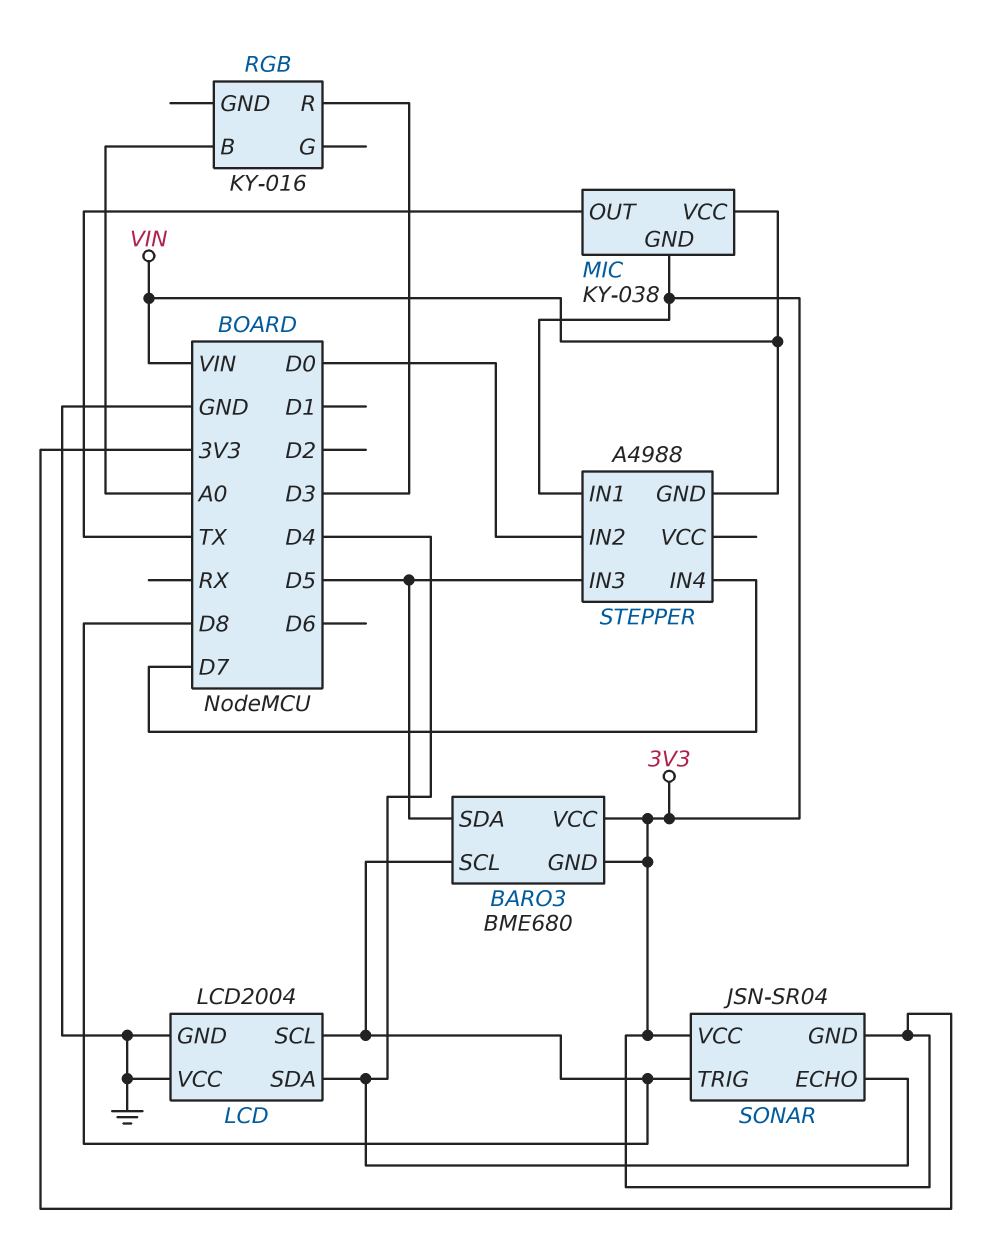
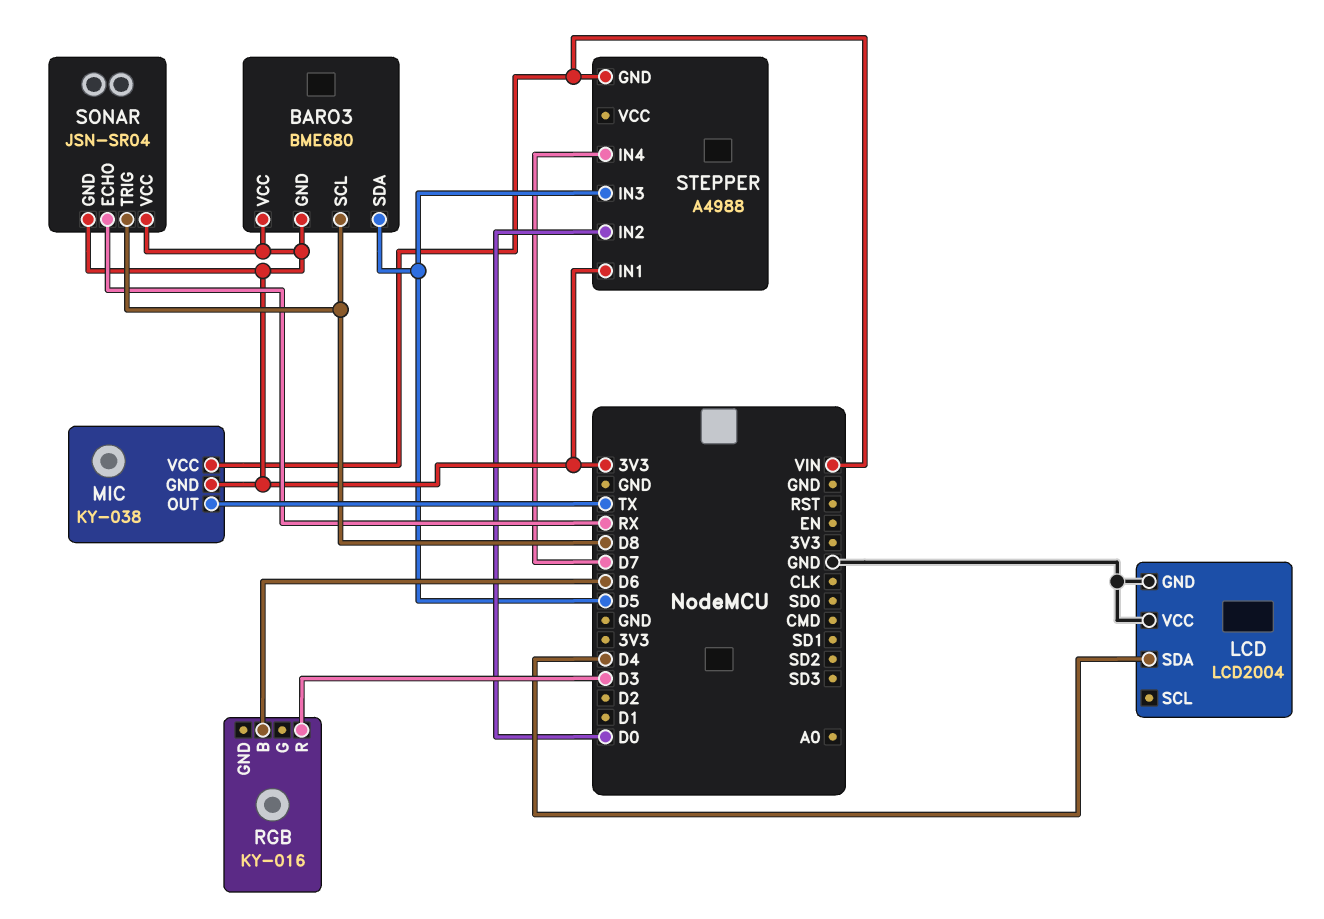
LCD pin SCL: D8 -> none
RGB pin B: A0 -> D6
SONAR pin ECHO: D4 -> RX

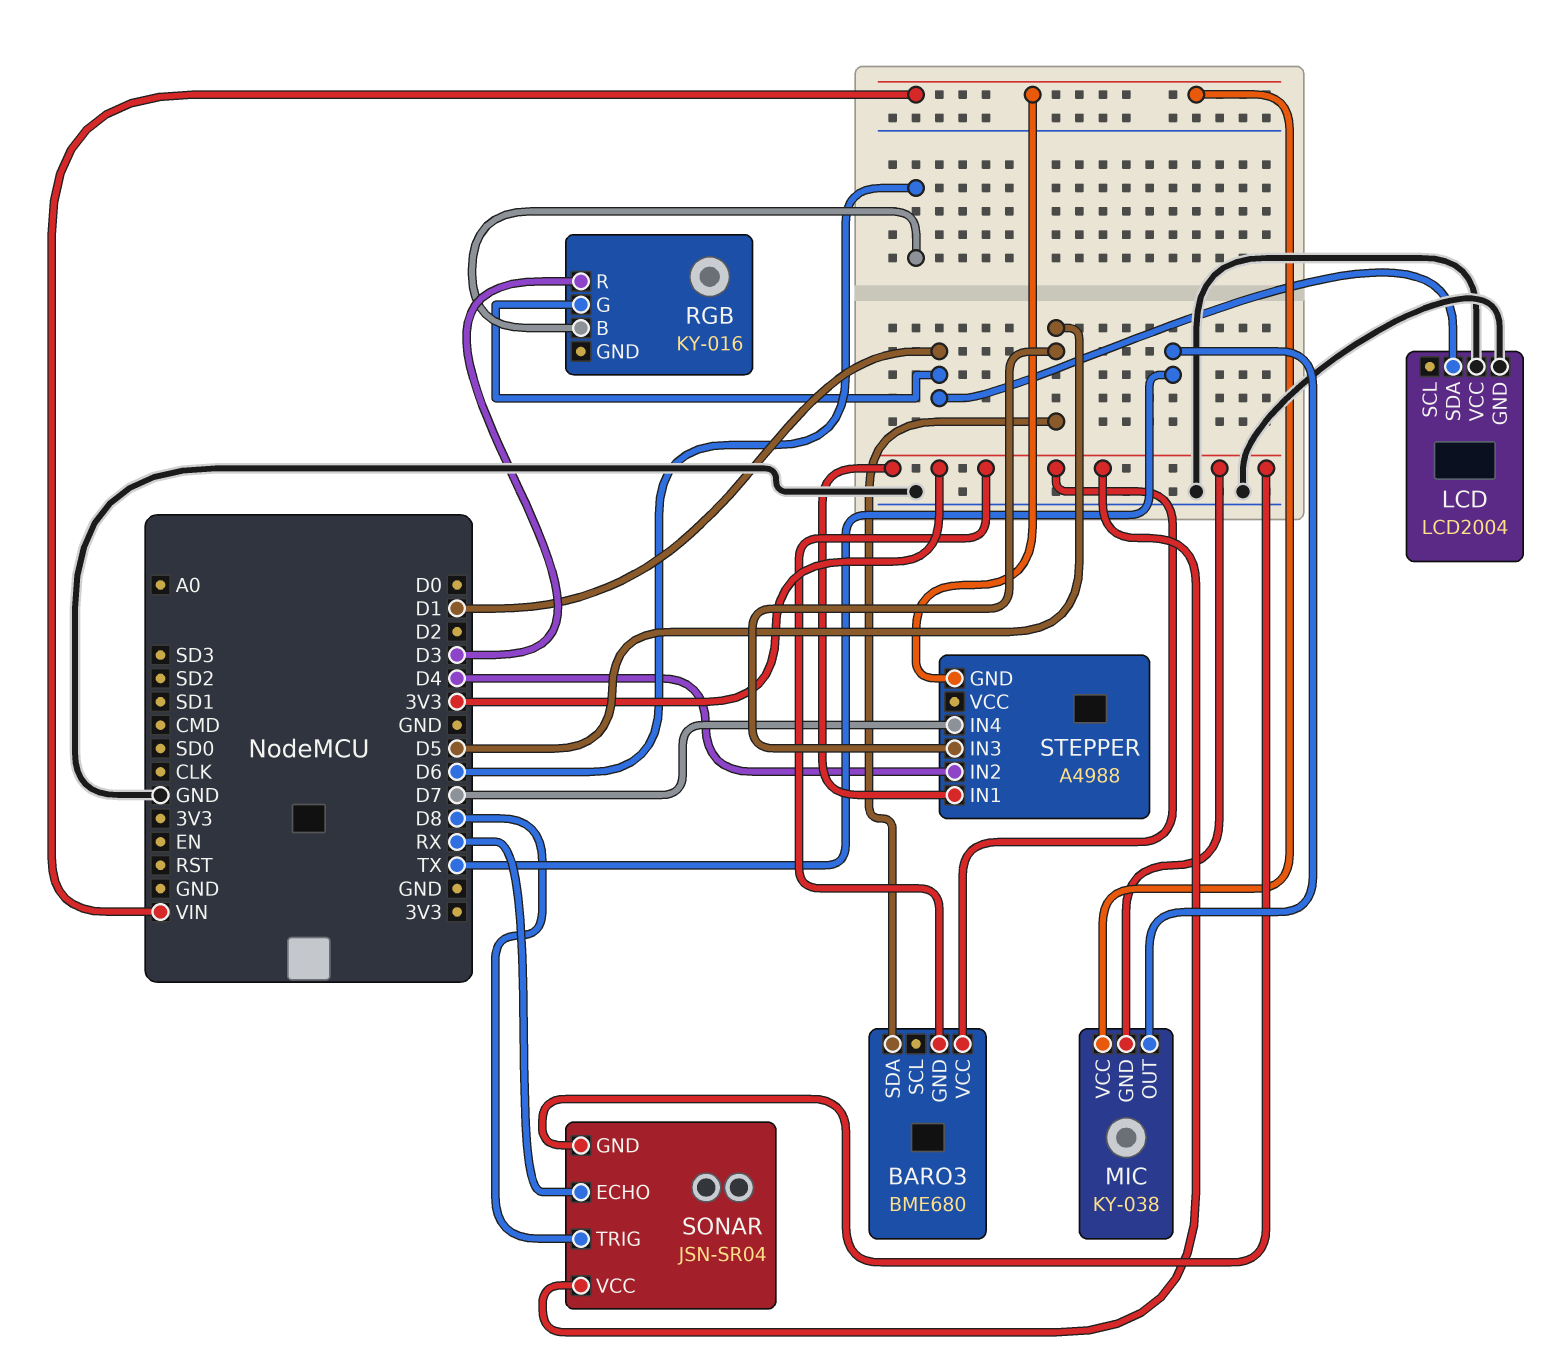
BARO3 pin SCL: D8 -> none
LCD pin SDA: D4 -> D1
RGB pin G: none -> D1
STEPPER pin IN2: D0 -> D4

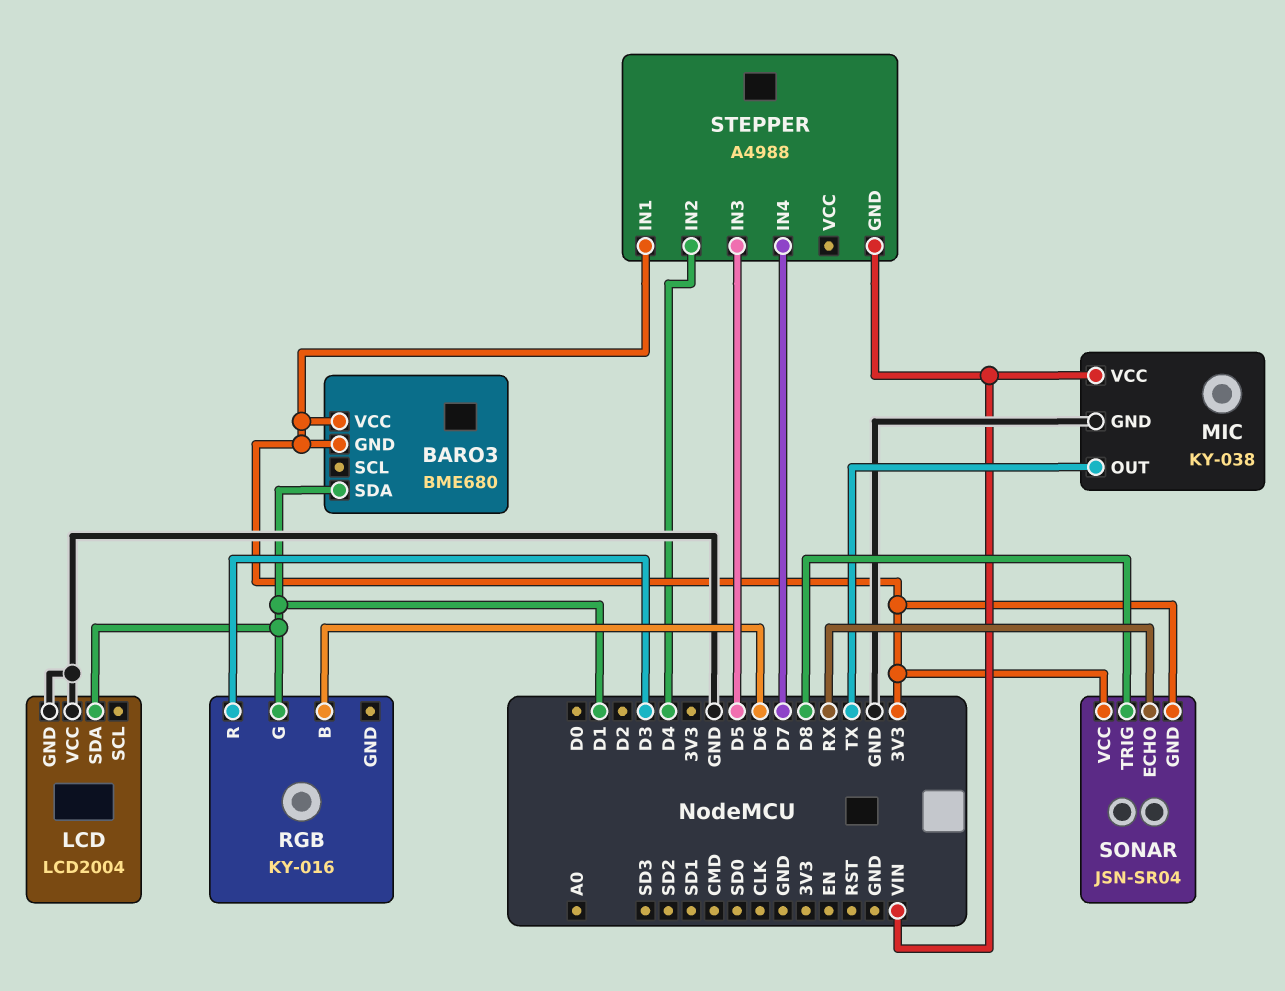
BARO3 pin SDA: D5 -> D1
MIC pin GND: 3V3 -> GND

